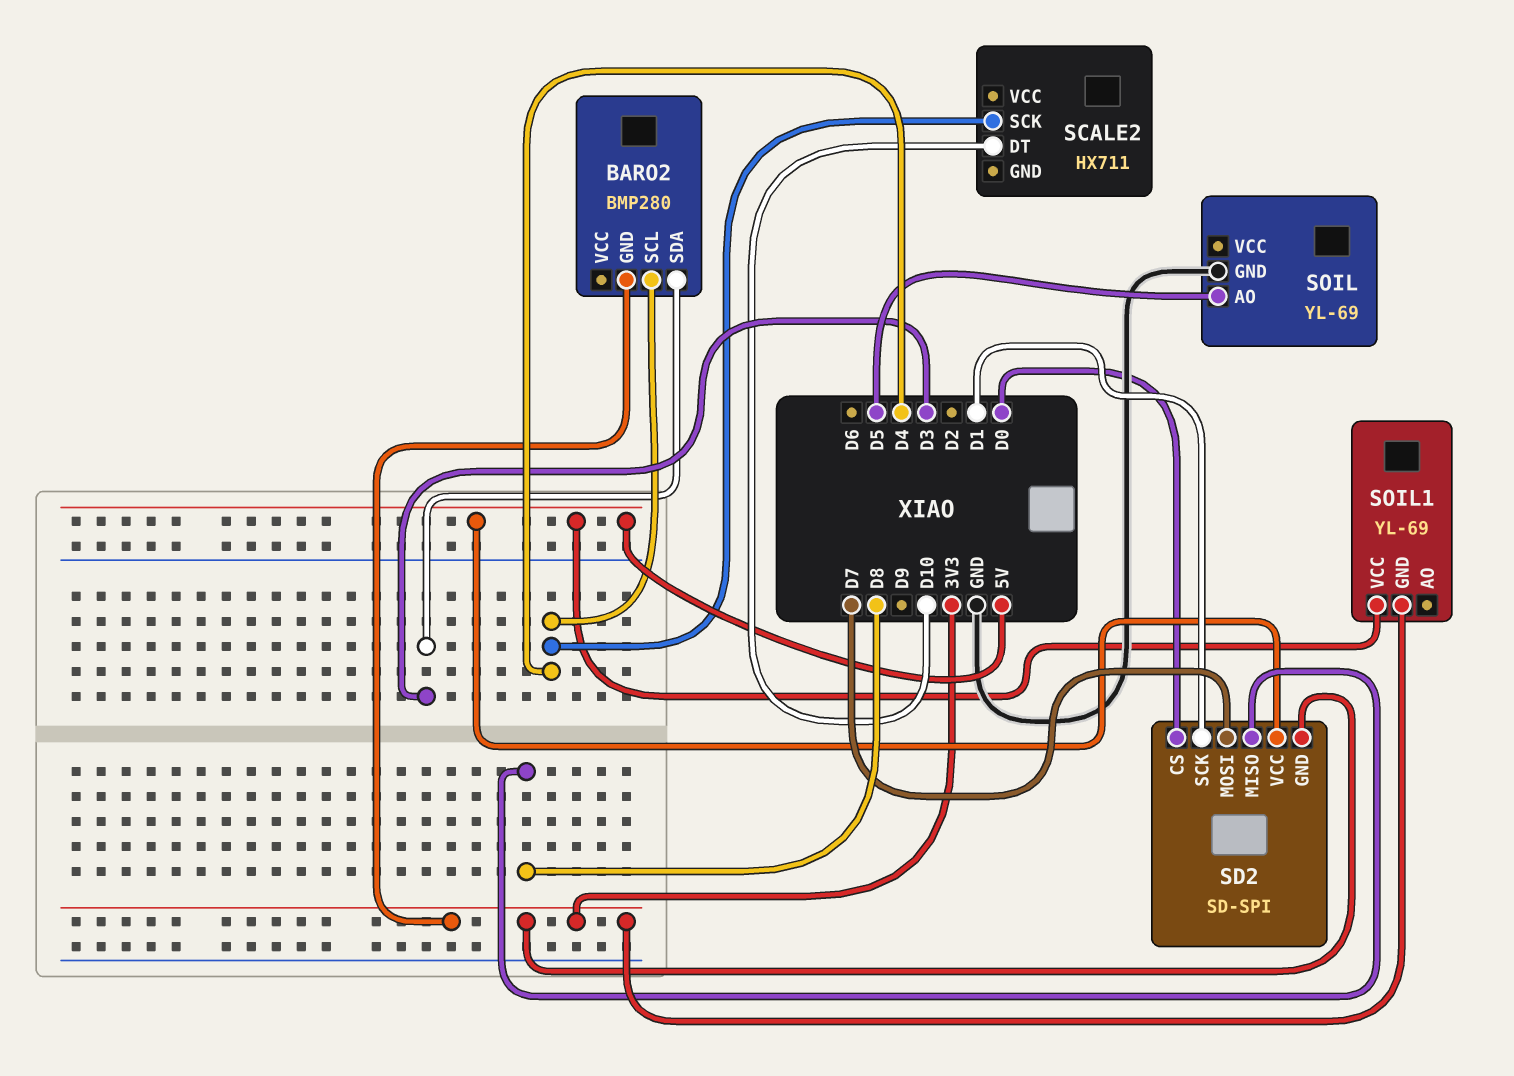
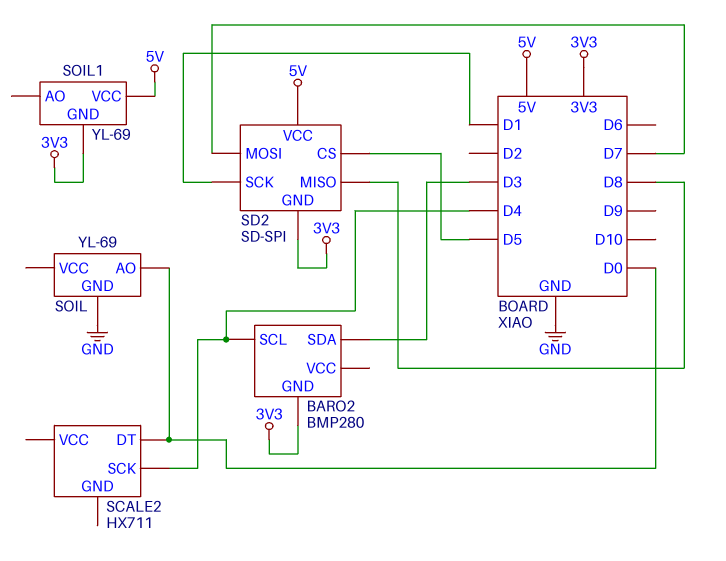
SCALE2 pin DT: D10 -> D0
SD2 pin CS: D0 -> D5
SOIL pin AO: D5 -> D0

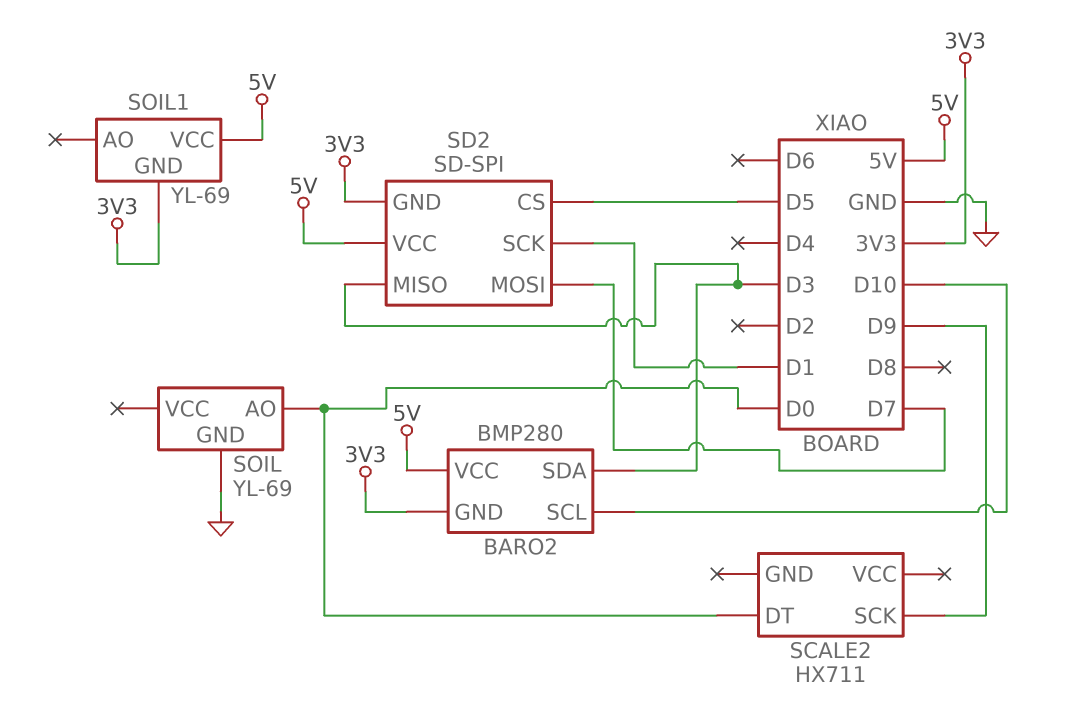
BARO2 pin SCL: D4 -> D10
BARO2 pin VCC: none -> 5V
SCALE2 pin SCK: D4 -> D9
SD2 pin MISO: D8 -> D3

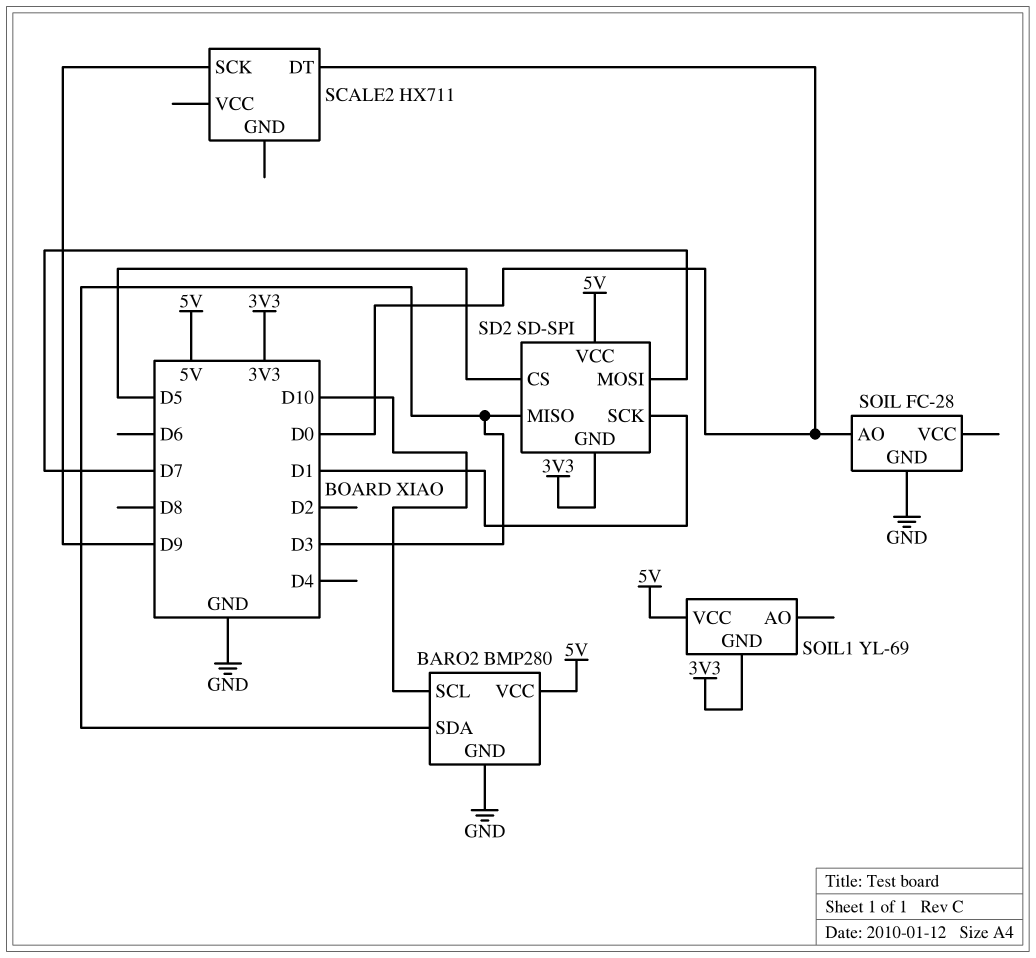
BARO2 pin GND: 3V3 -> GND
SOIL: YL-69 -> FC-28

